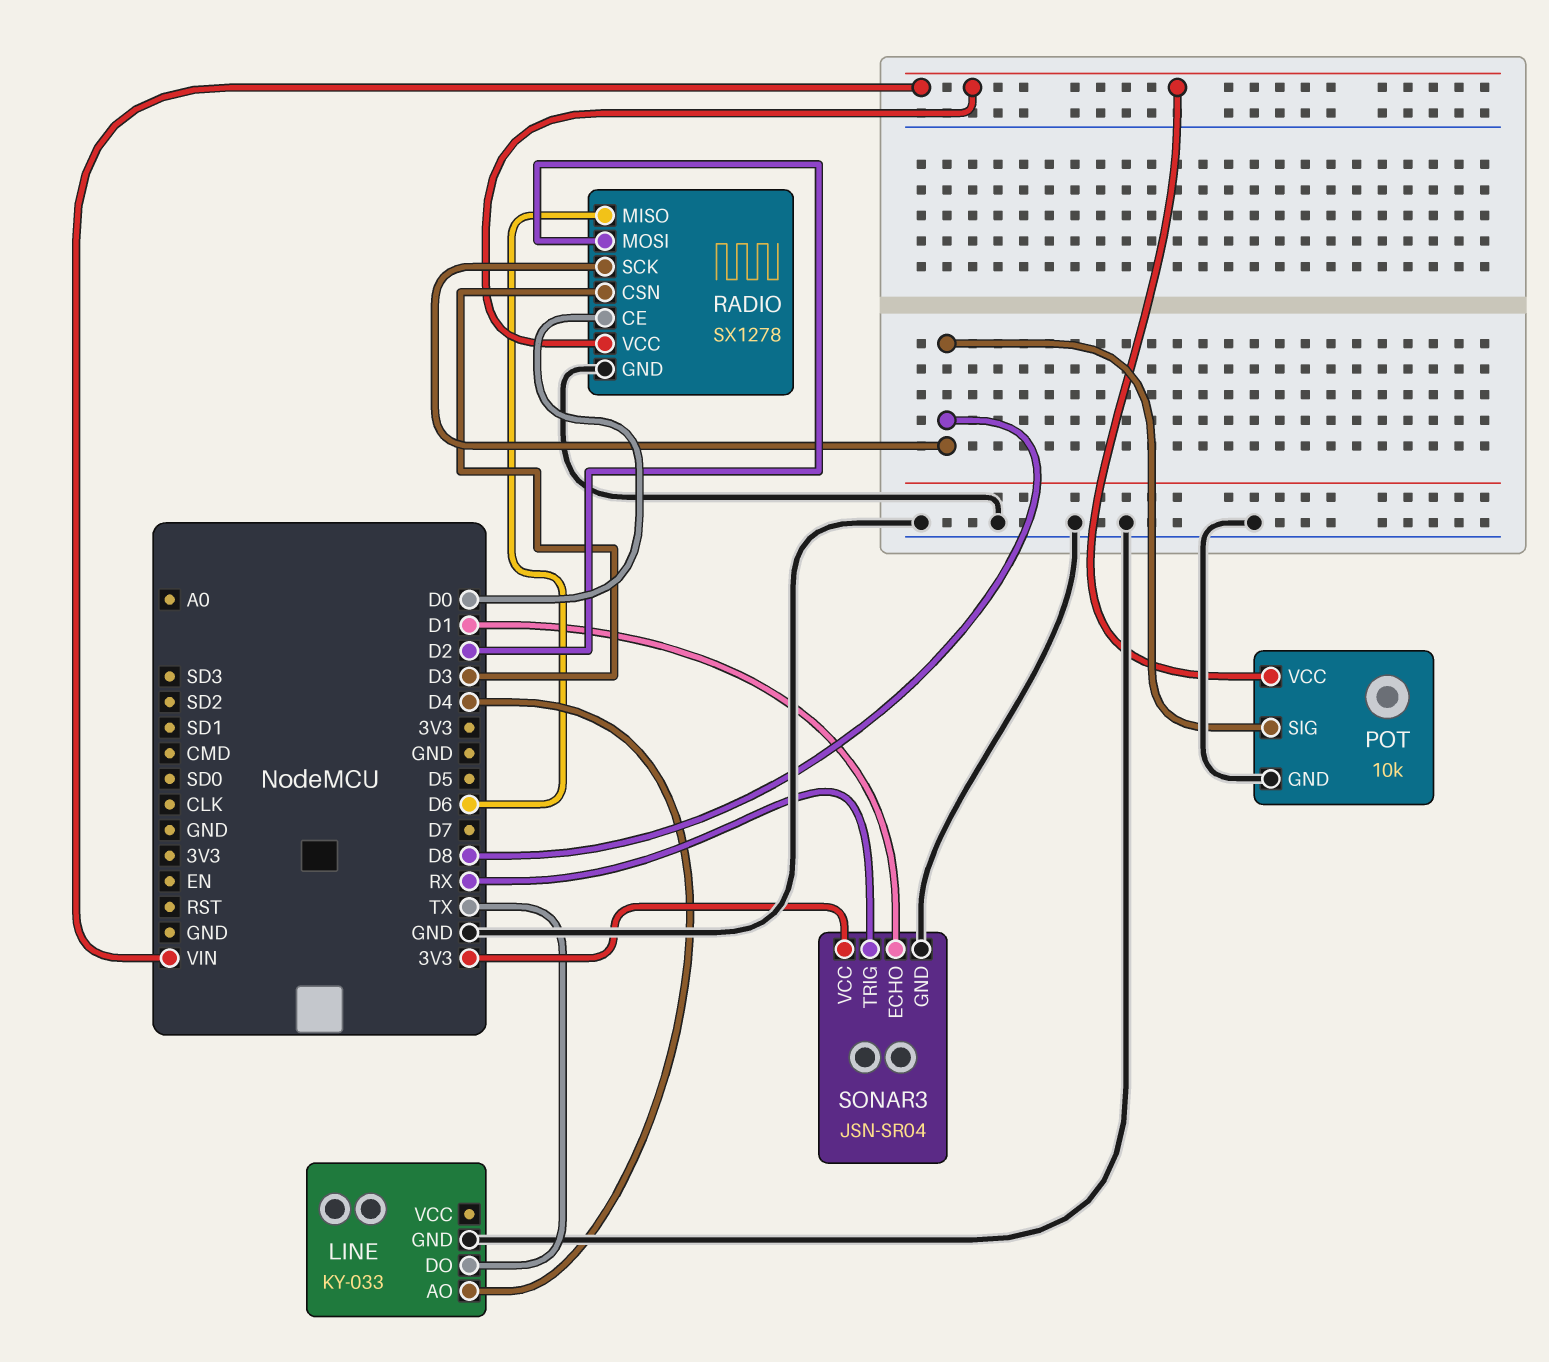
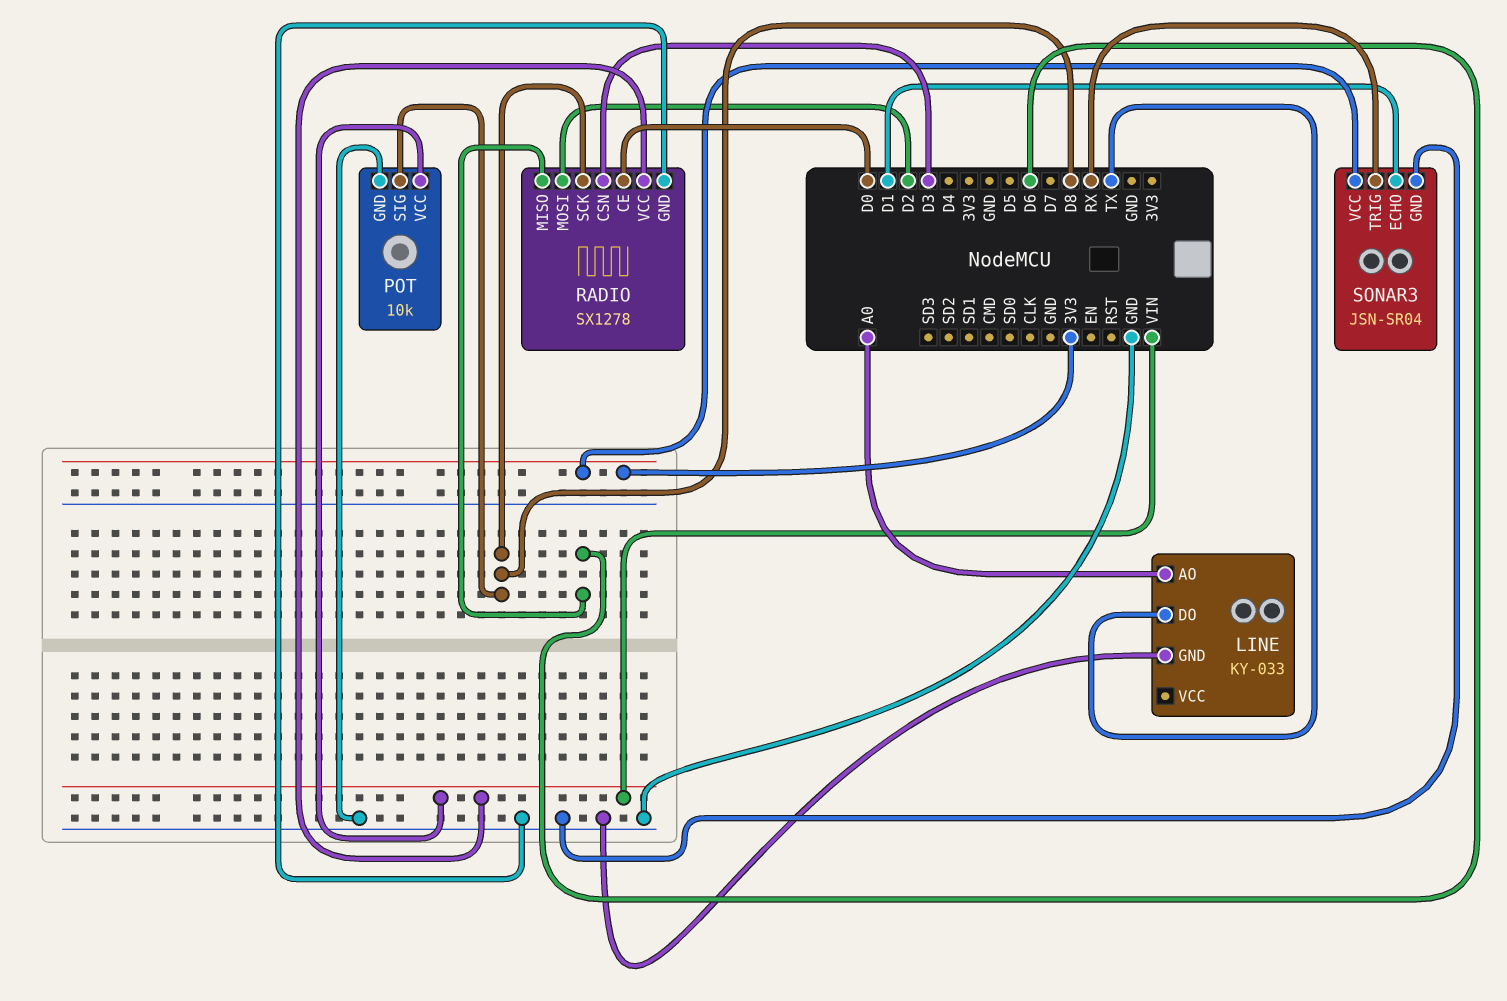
LINE pin AO: D4 -> A0

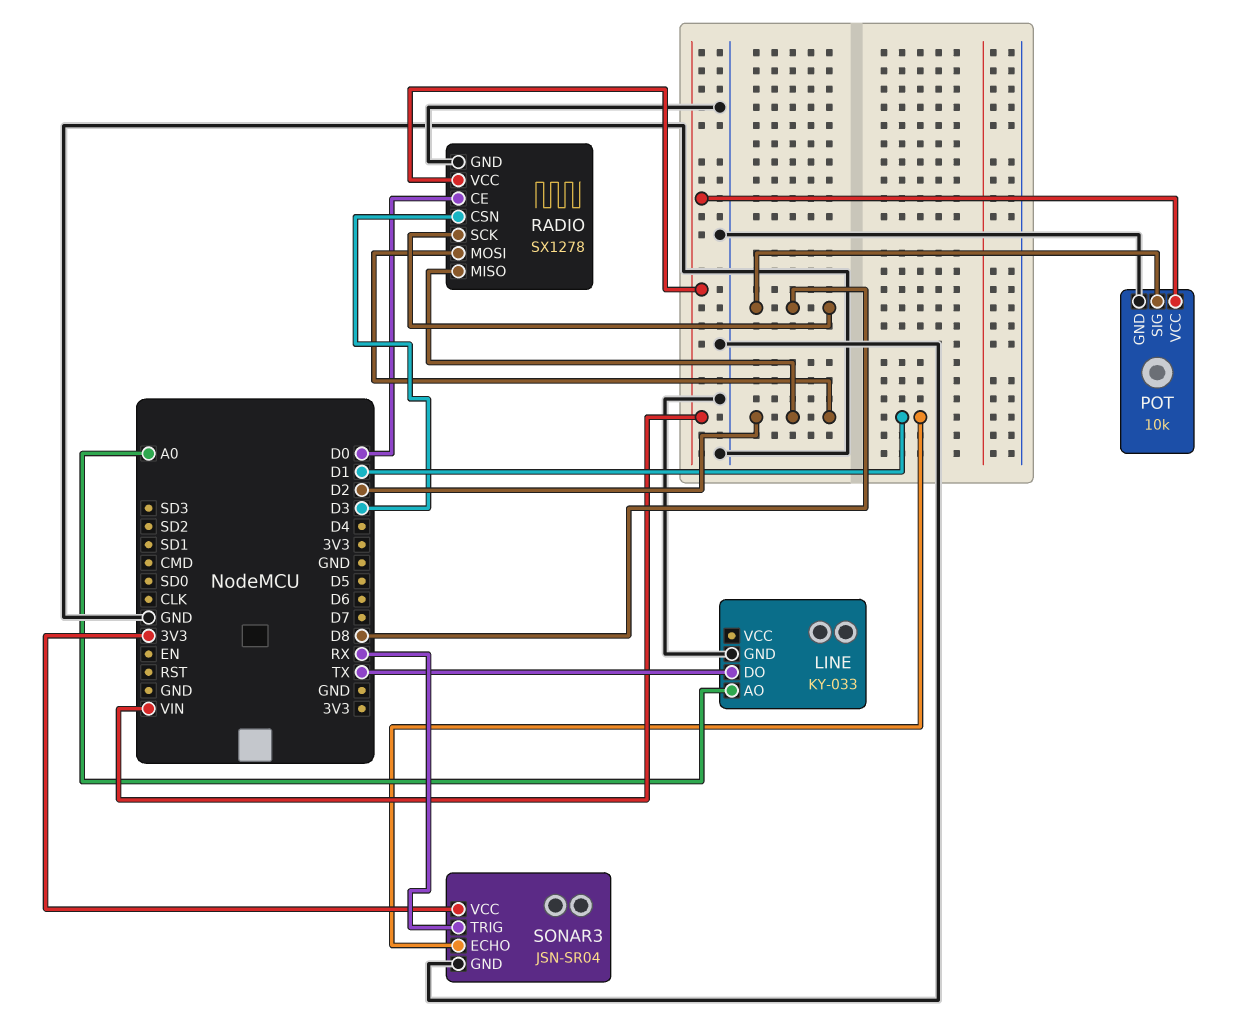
RADIO pin MISO: D6 -> D2

